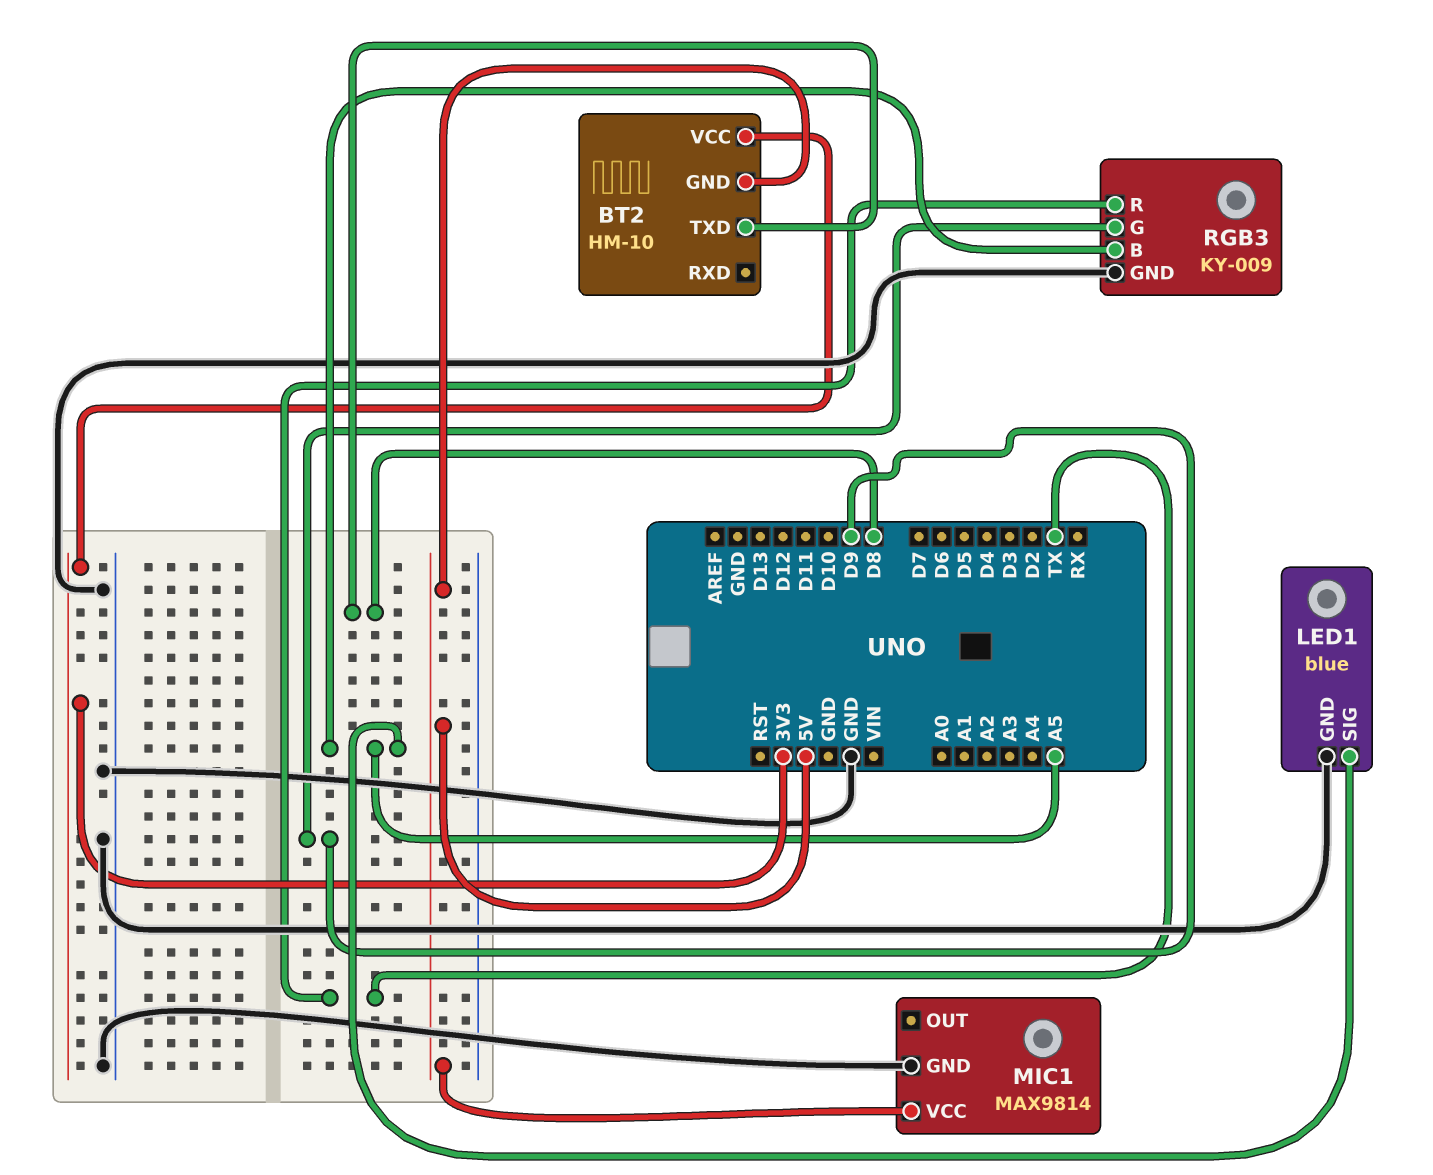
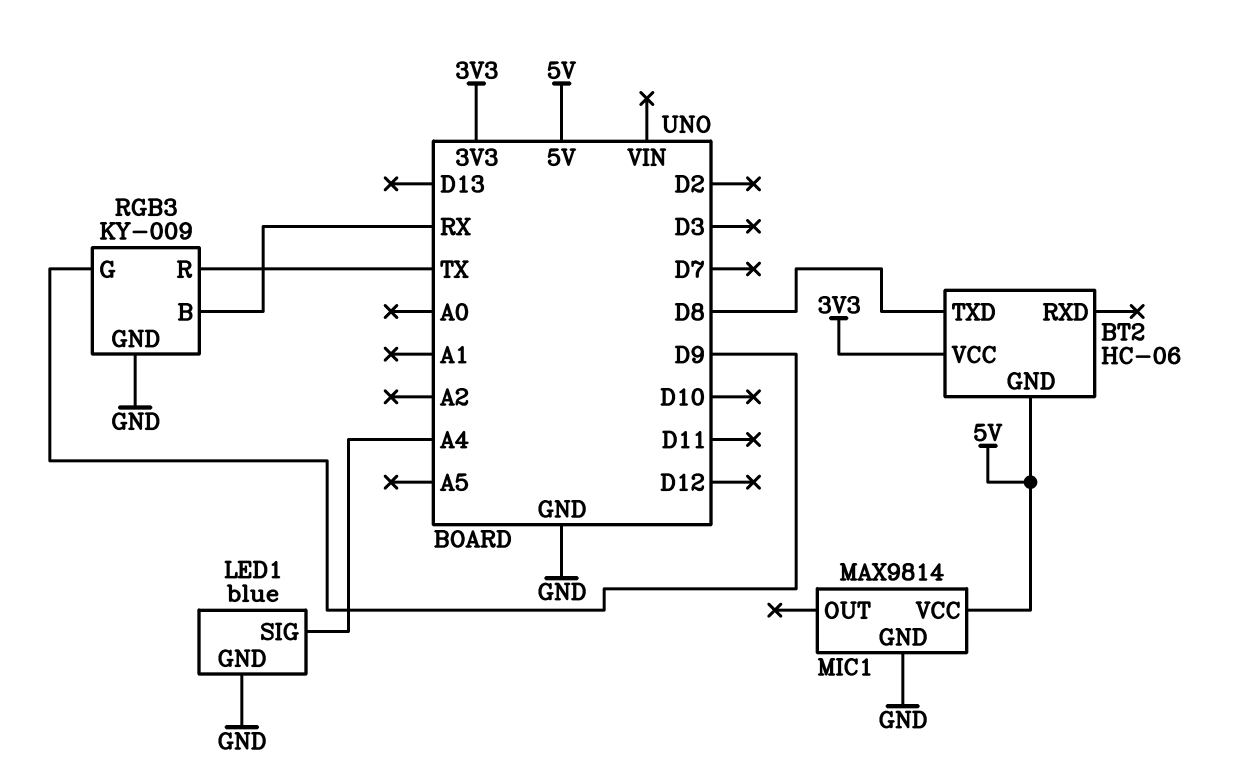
BT2: HM-10 -> HC-06
LED1 pin SIG: A5 -> A4
RGB3 pin B: A5 -> RX

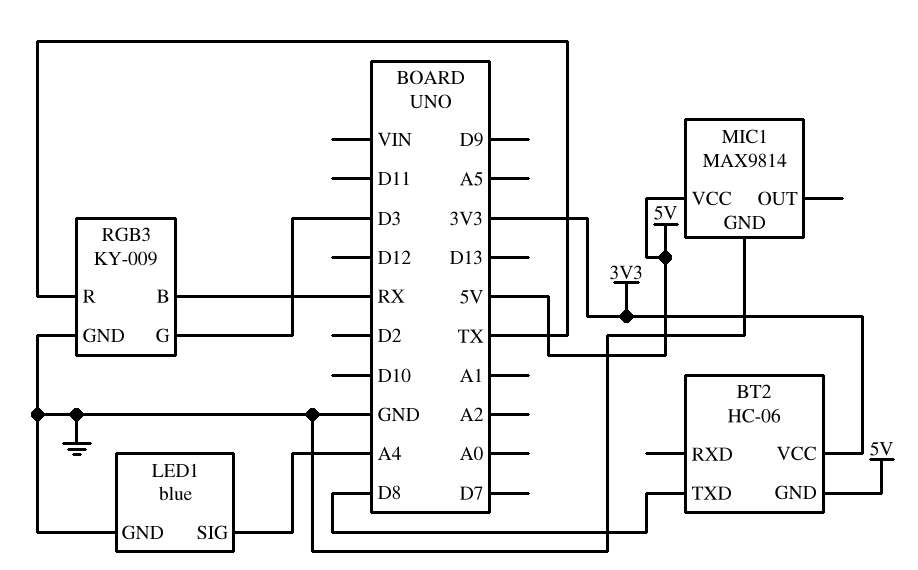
RGB3 pin G: D9 -> D3

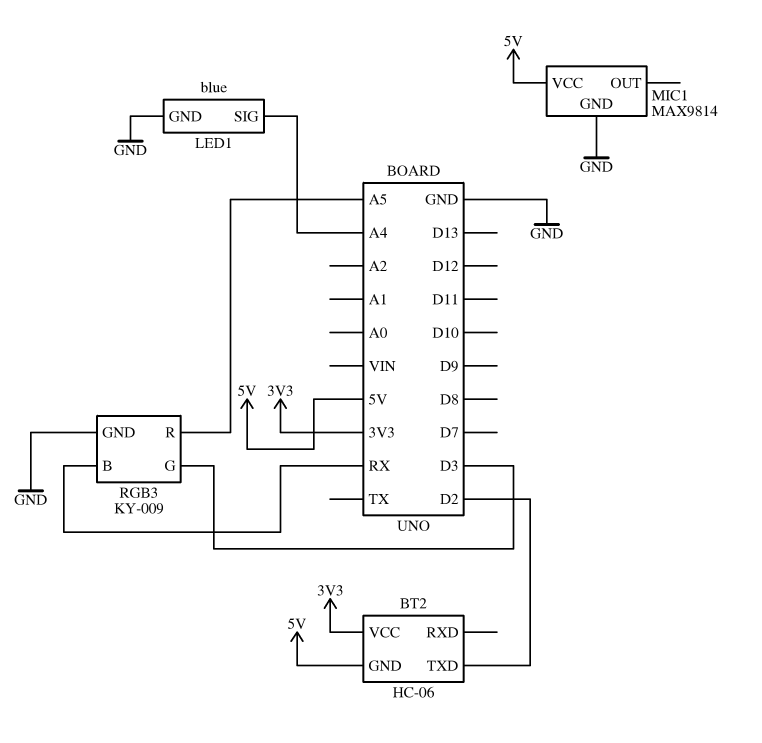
BT2 pin TXD: D8 -> D2
RGB3 pin R: TX -> A5

